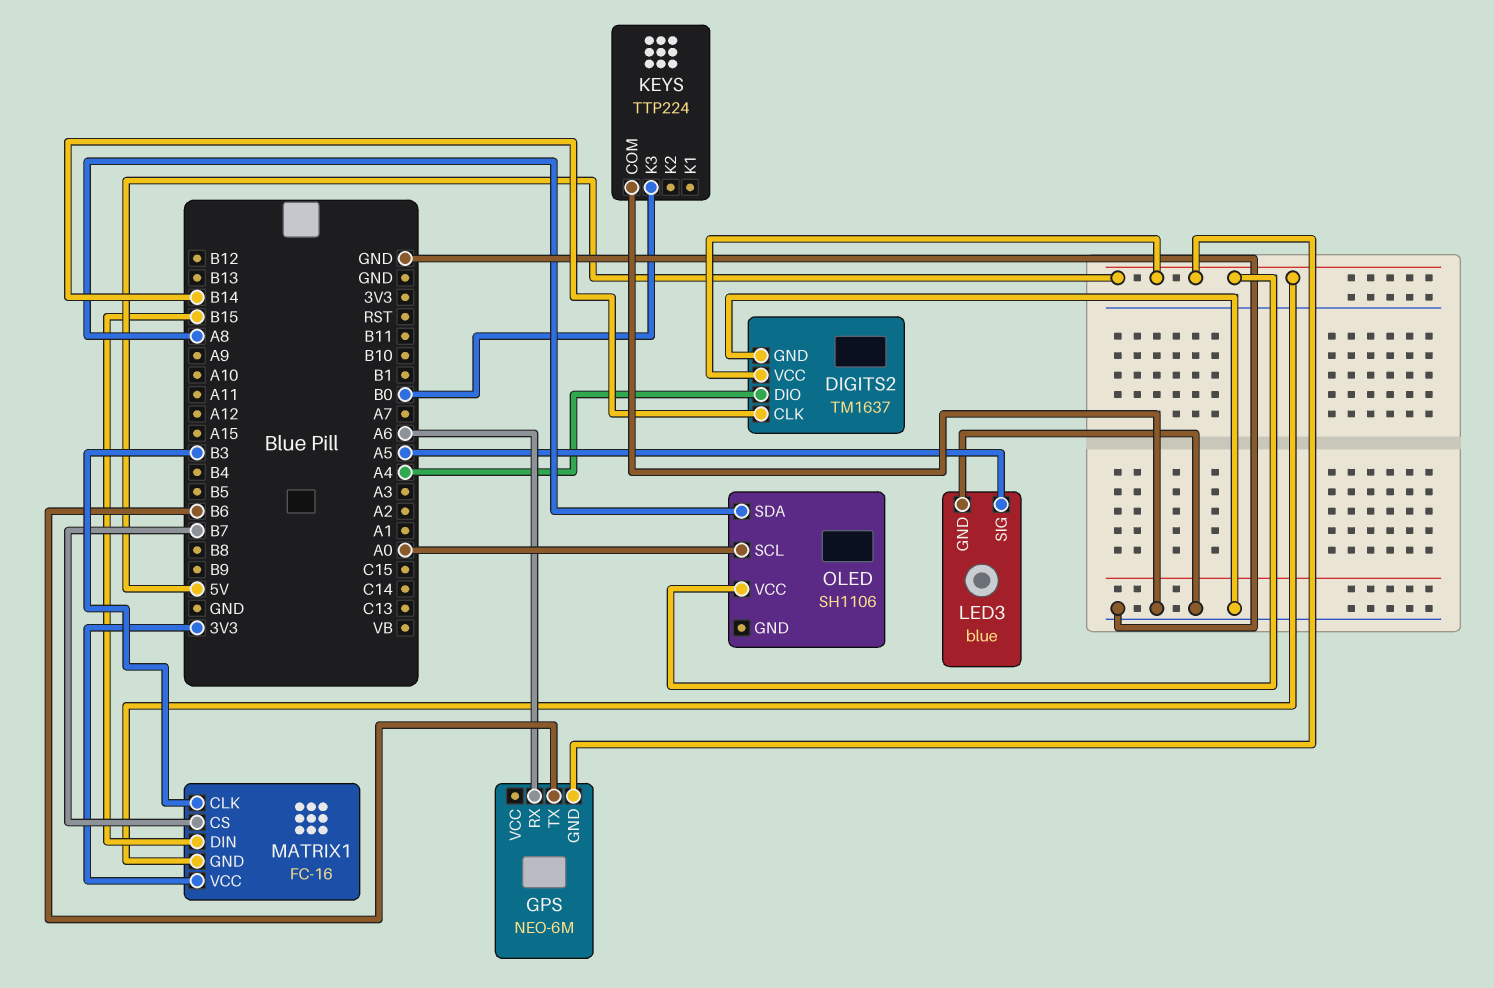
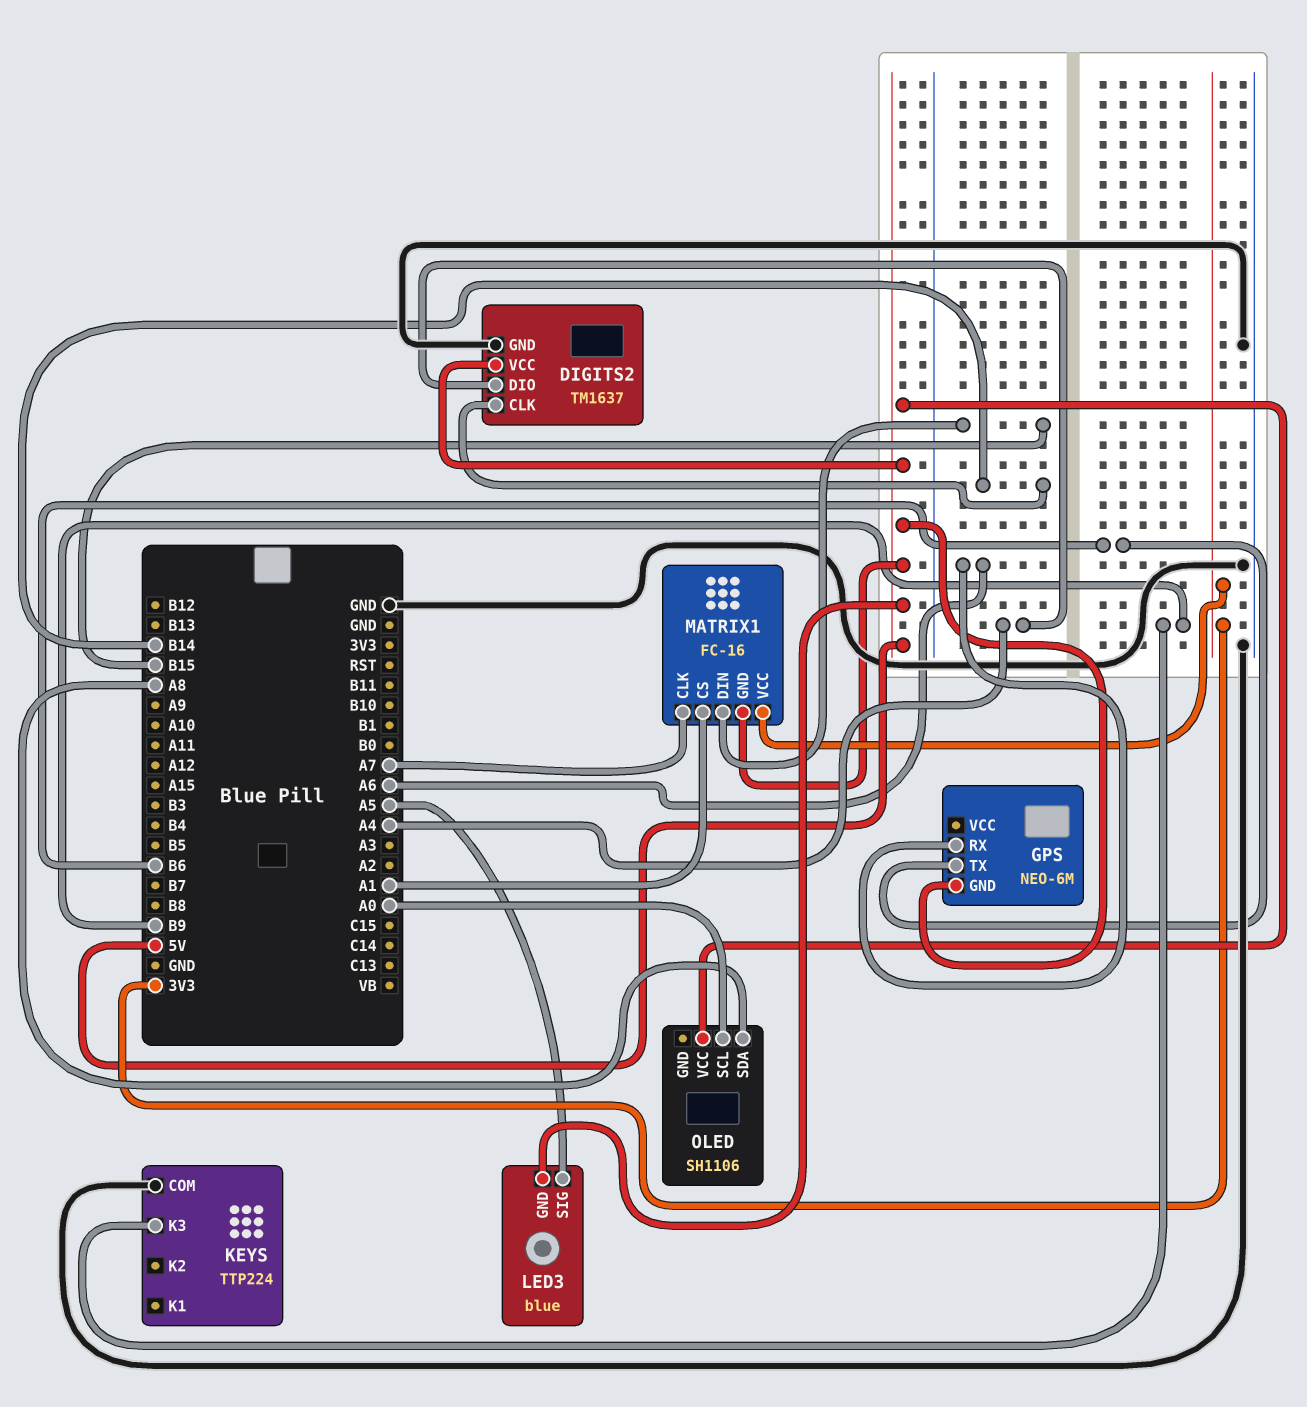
KEYS pin K3: B0 -> B9
LED3 pin GND: GND -> 5V
MATRIX1 pin CLK: B3 -> A7
MATRIX1 pin CS: B7 -> A1

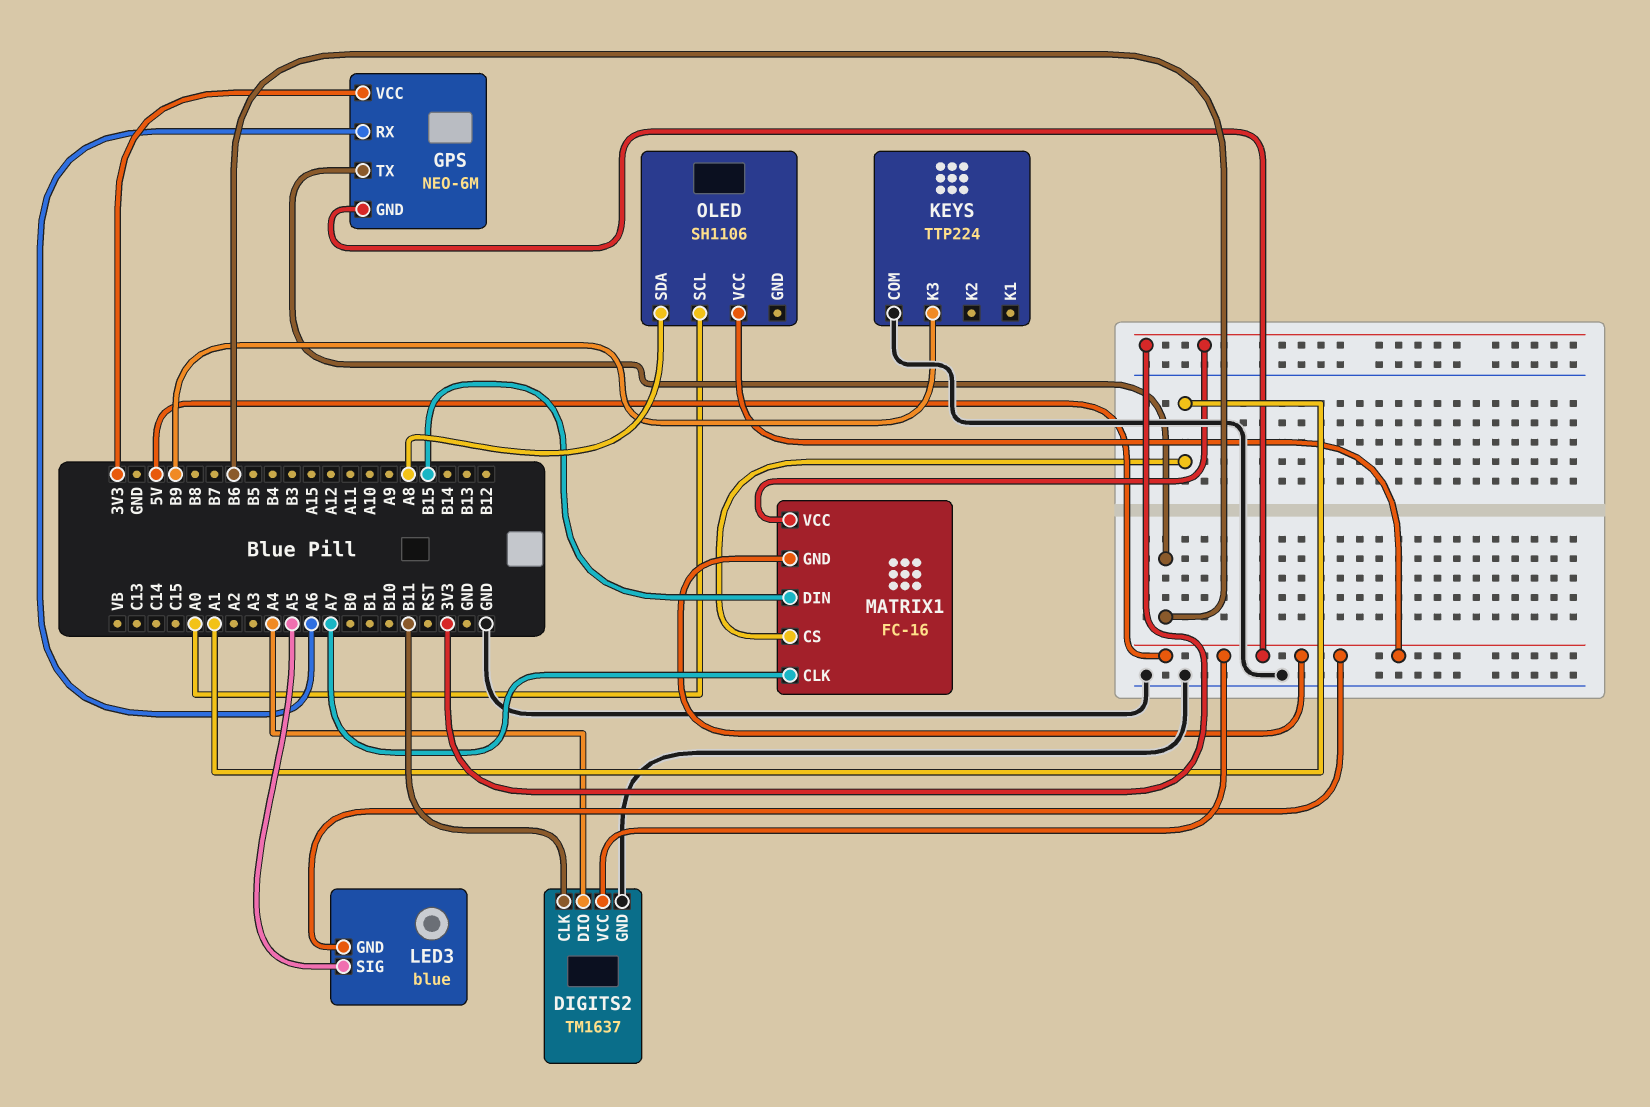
DIGITS2 pin CLK: B14 -> B11
GPS pin VCC: none -> 3V3

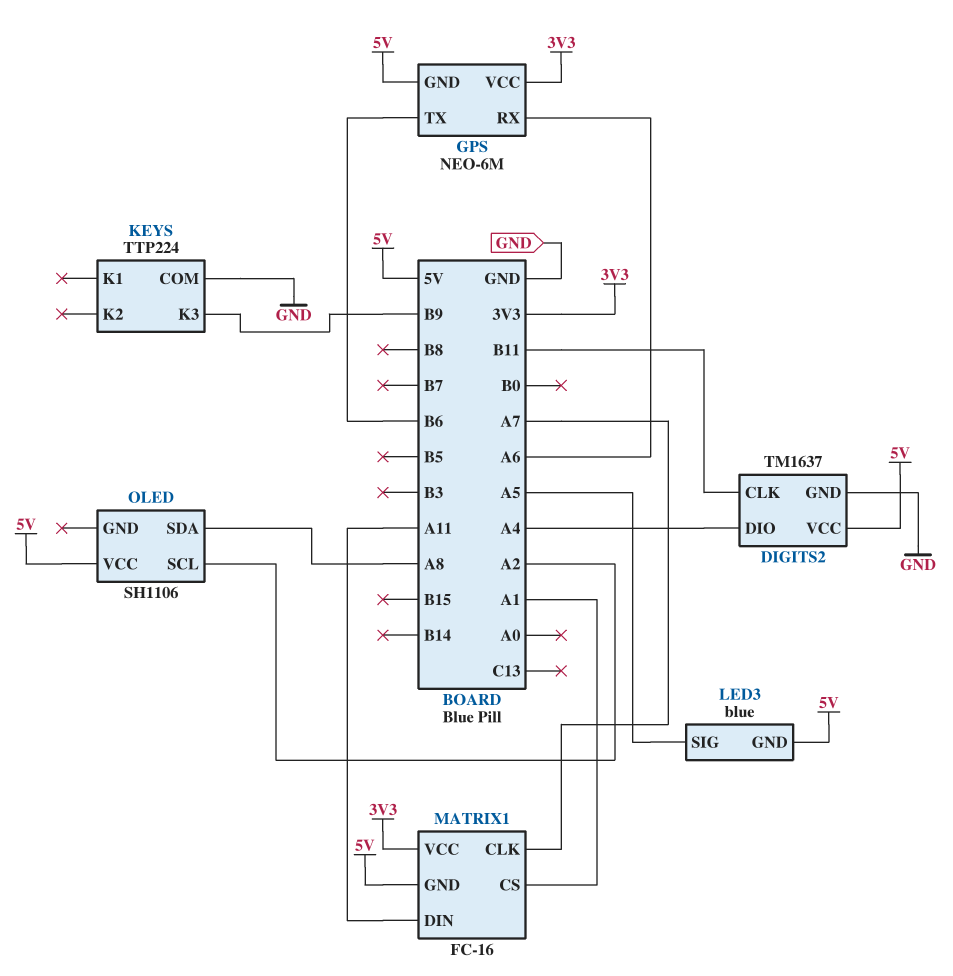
MATRIX1 pin DIN: B15 -> A11
OLED pin SCL: A0 -> A2

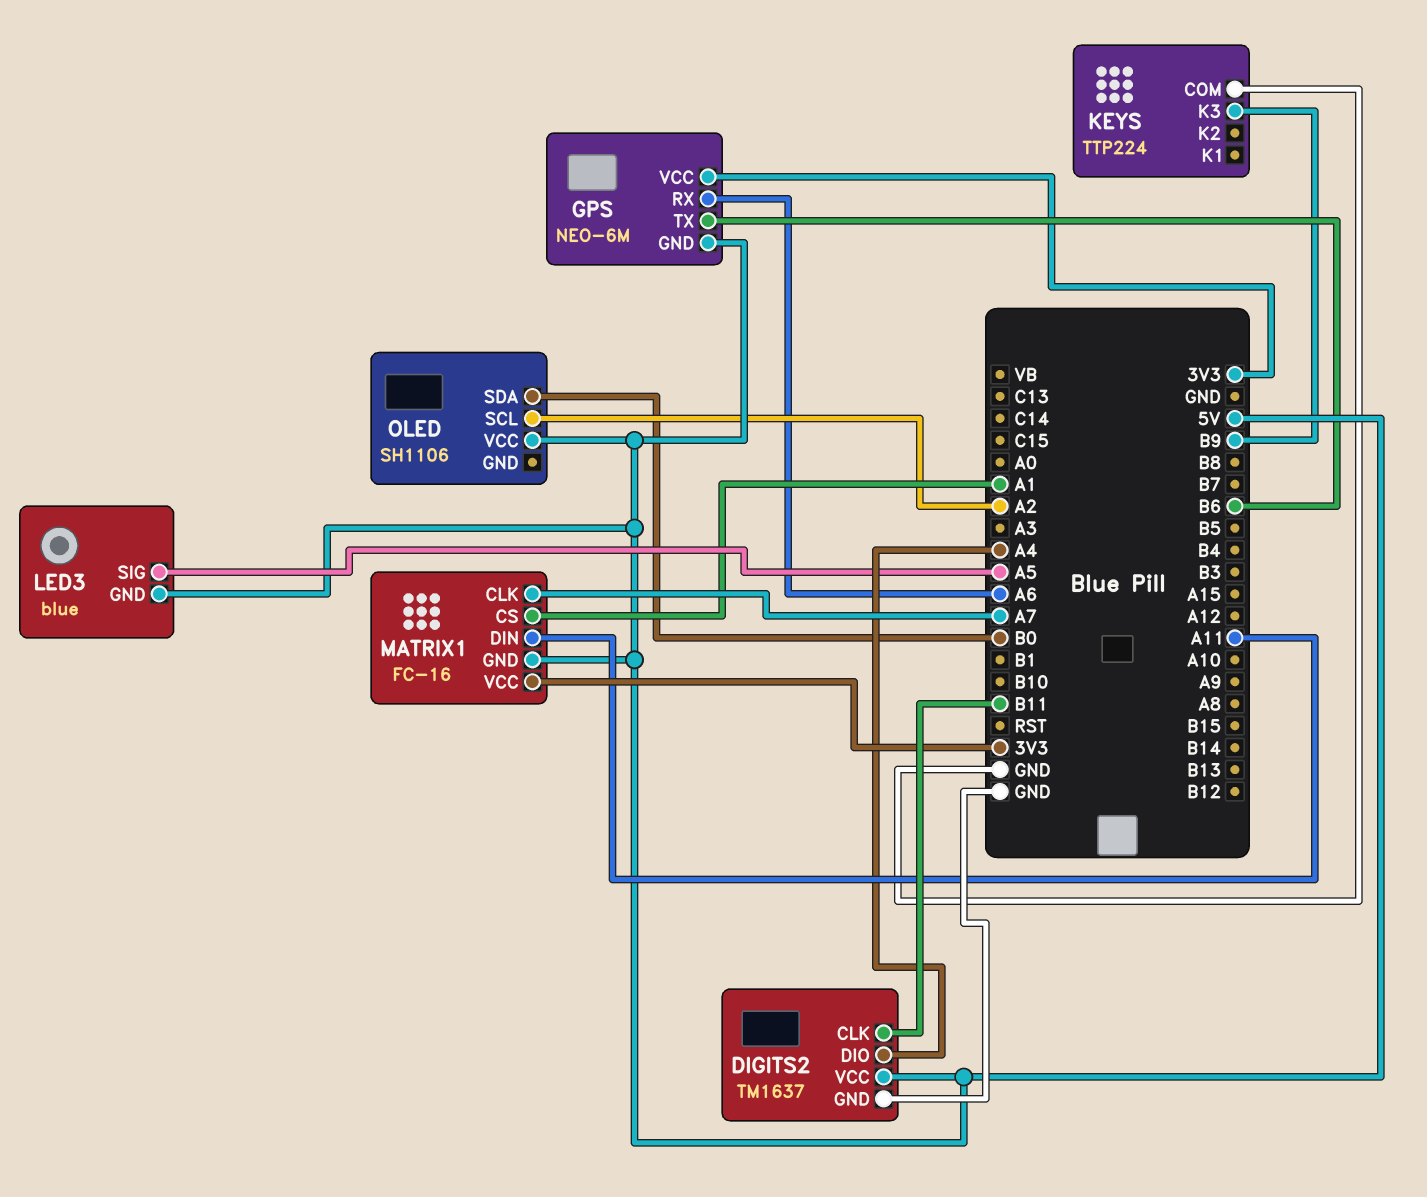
OLED pin SDA: A8 -> B0

